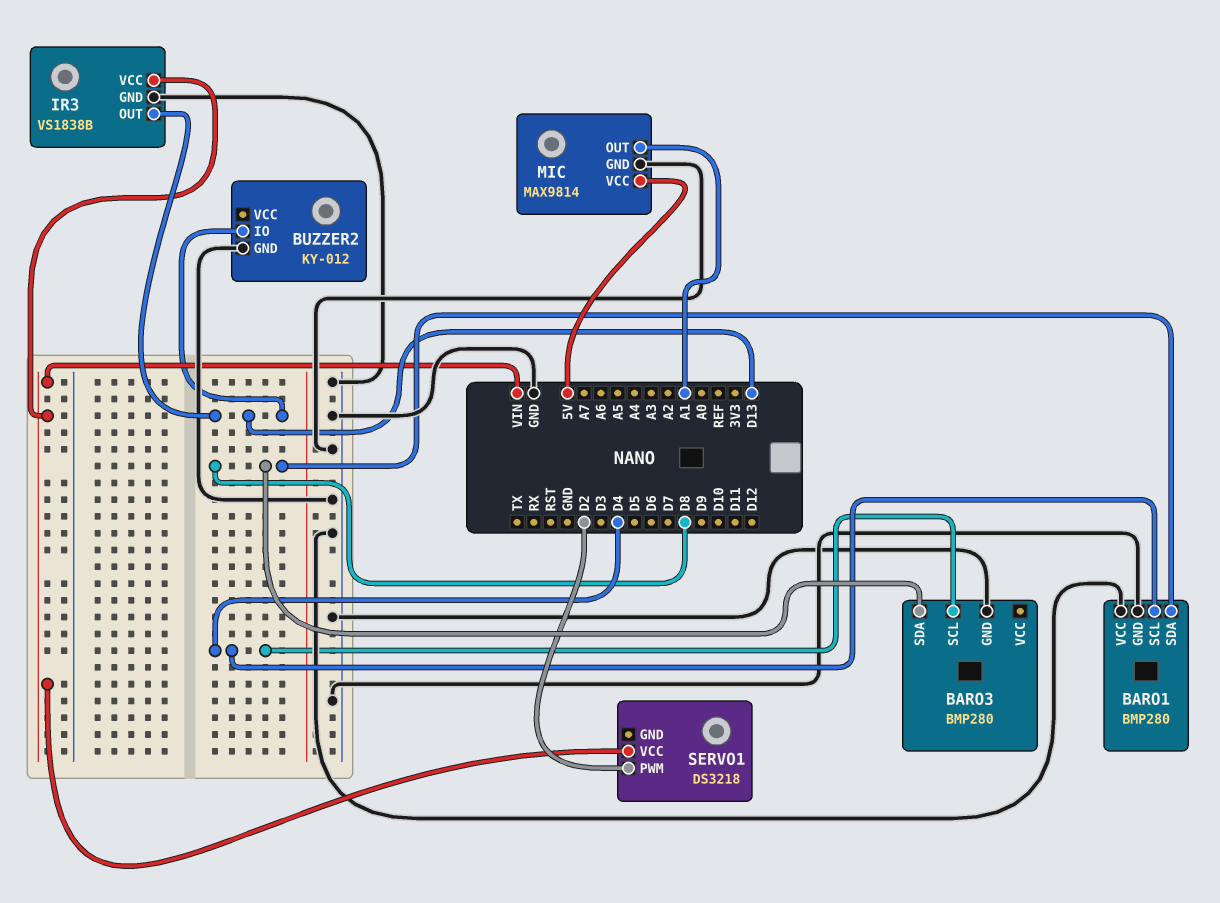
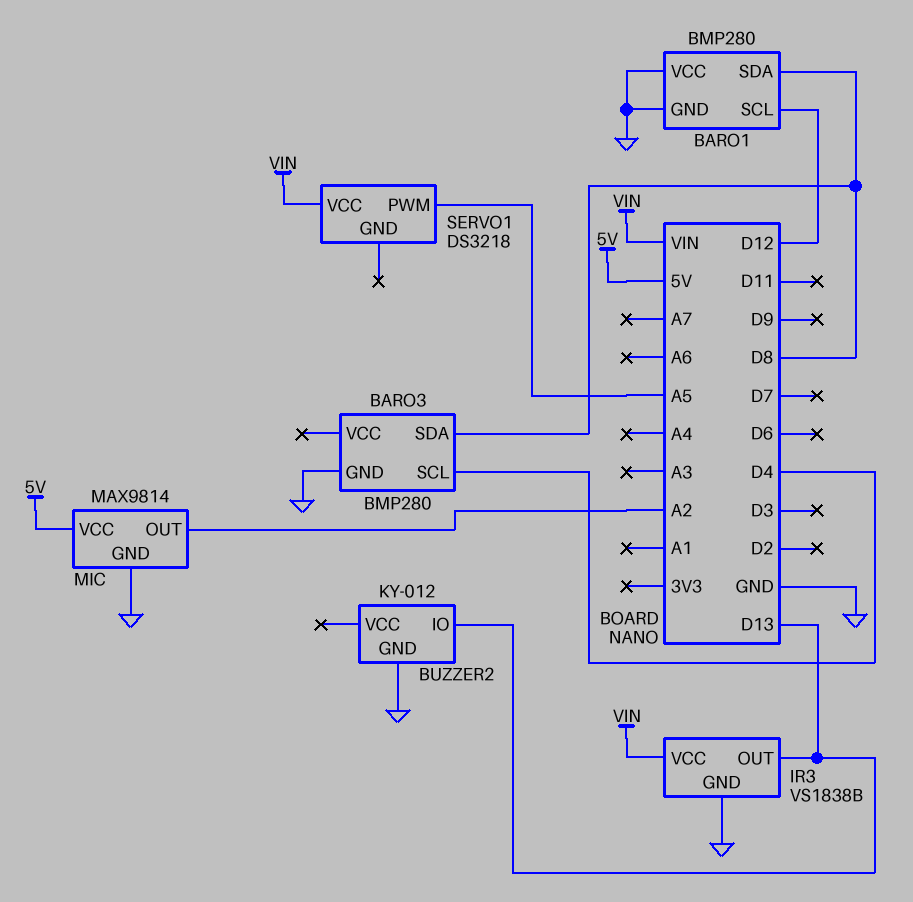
BARO1 pin SCL: D4 -> D12
MIC pin OUT: A1 -> A2
SERVO1 pin PWM: D2 -> A5

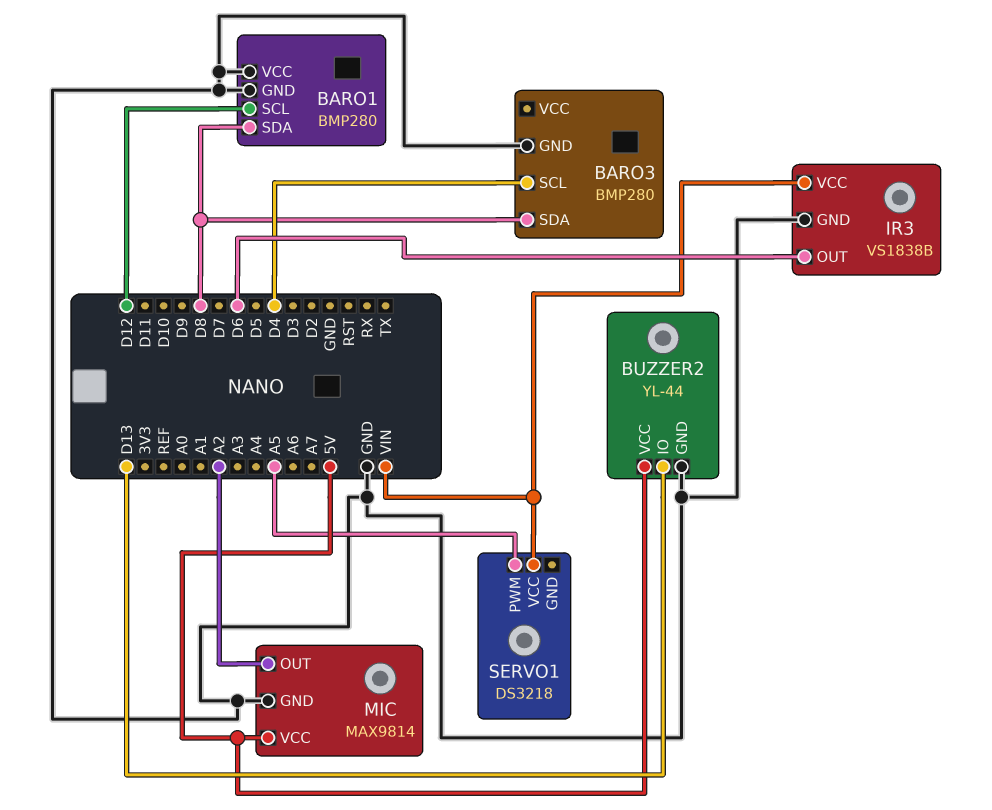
BUZZER2: KY-012 -> YL-44
BUZZER2 pin VCC: none -> 5V
IR3 pin OUT: D13 -> D6

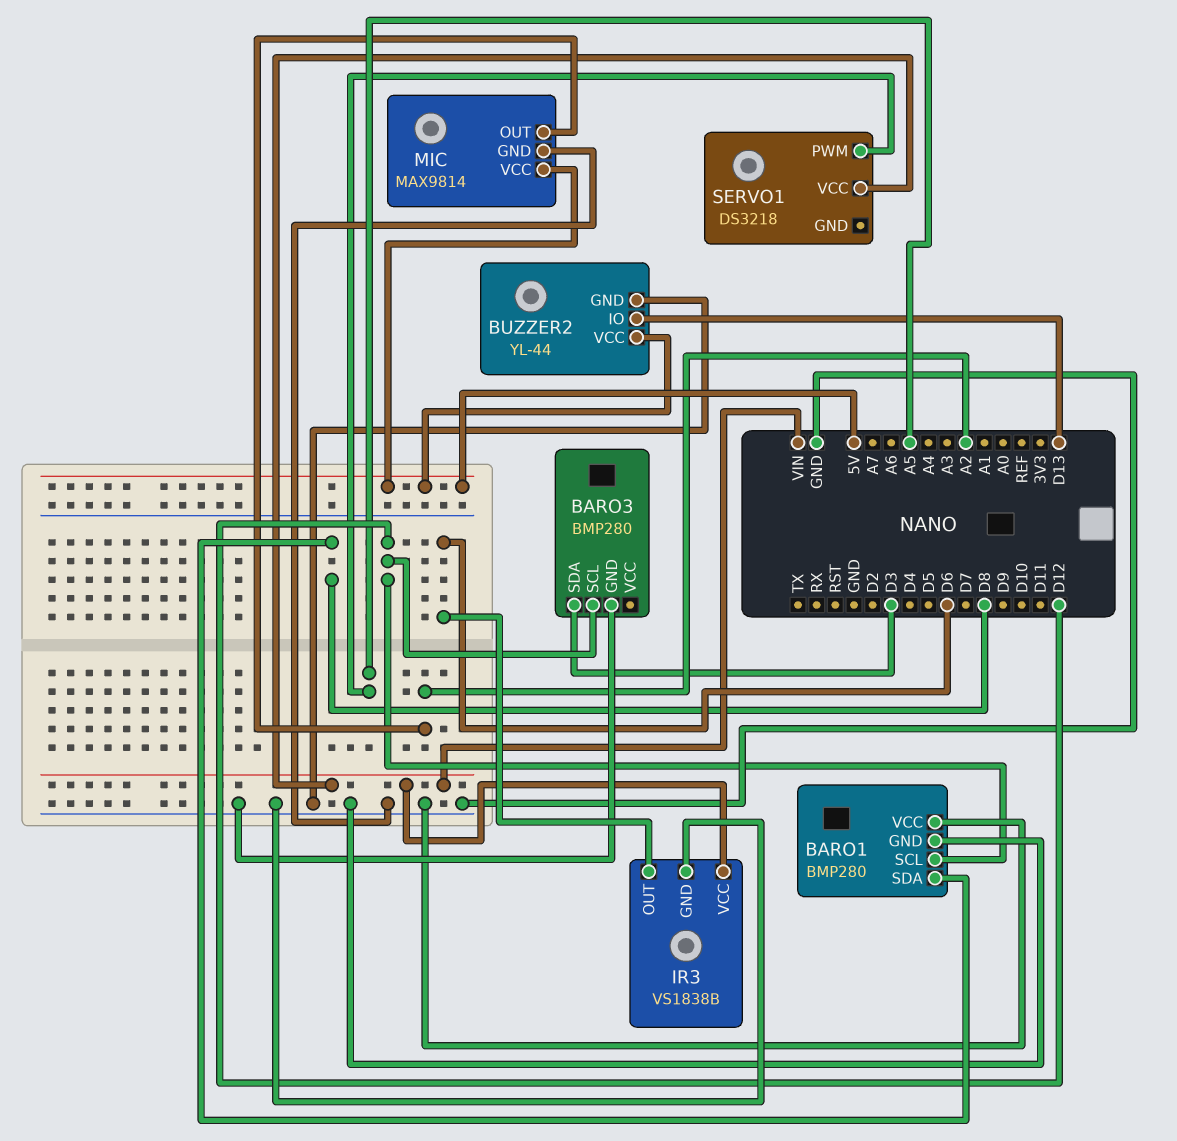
BARO3 pin SCL: D4 -> D12
BARO3 pin SDA: D8 -> D3

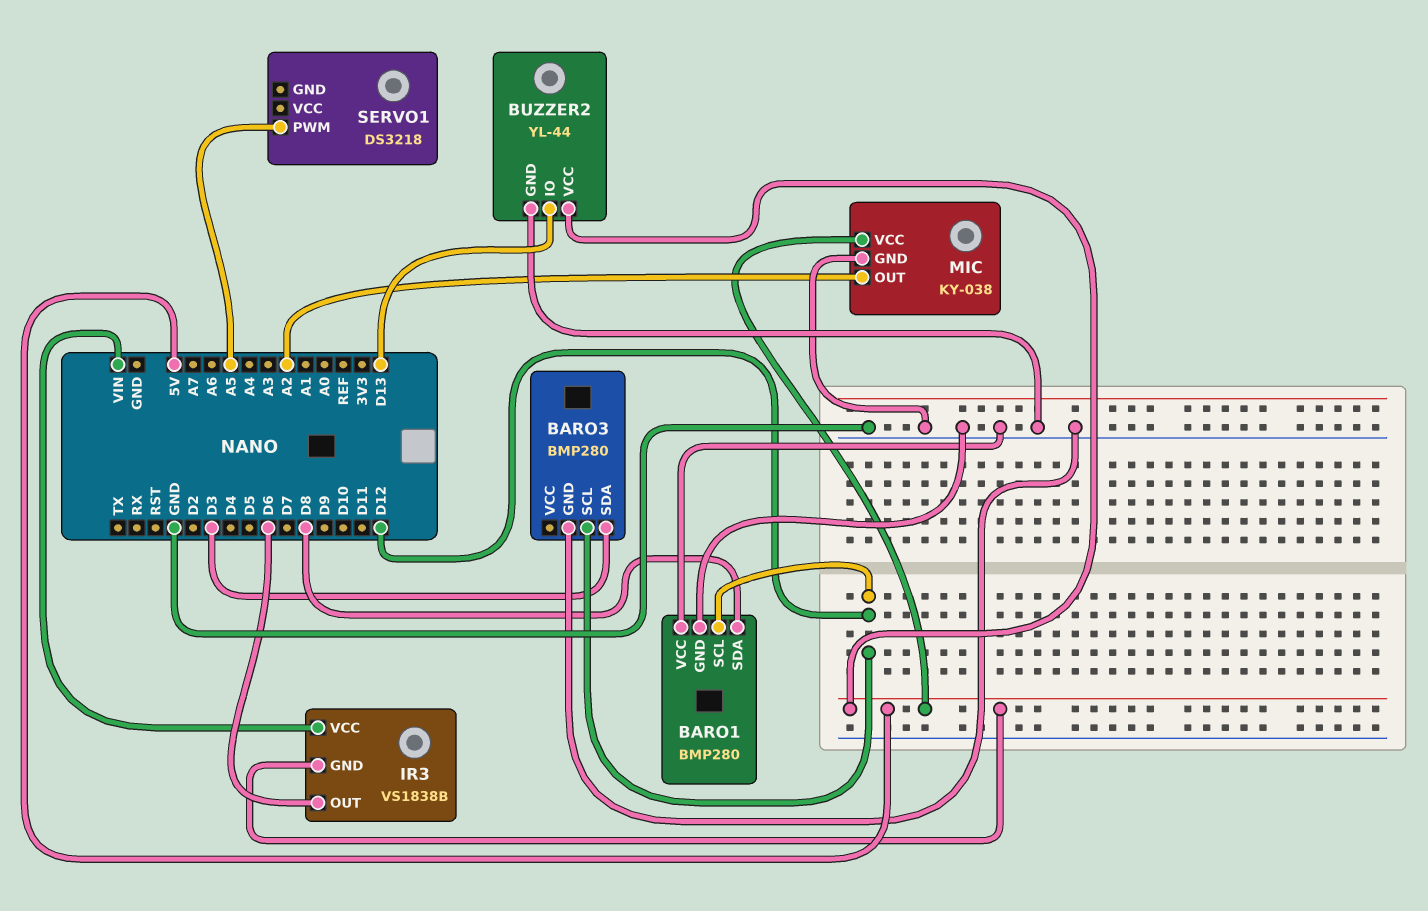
IR3 pin GND: GND -> 5V
MIC: MAX9814 -> KY-038
SERVO1 pin VCC: VIN -> none

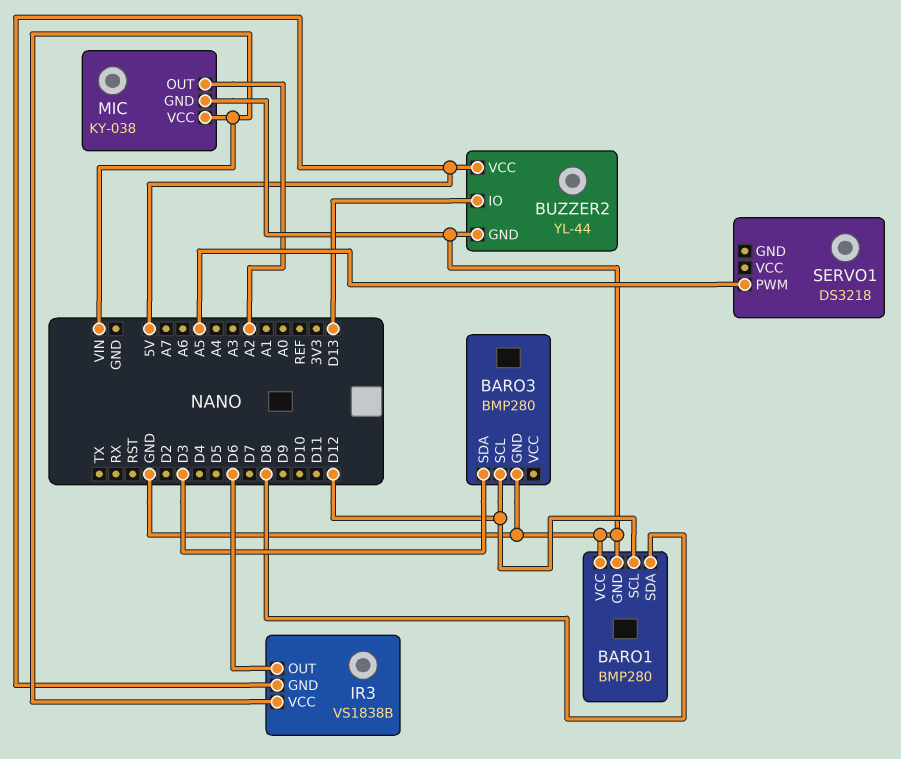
MIC pin VCC: 5V -> VIN

